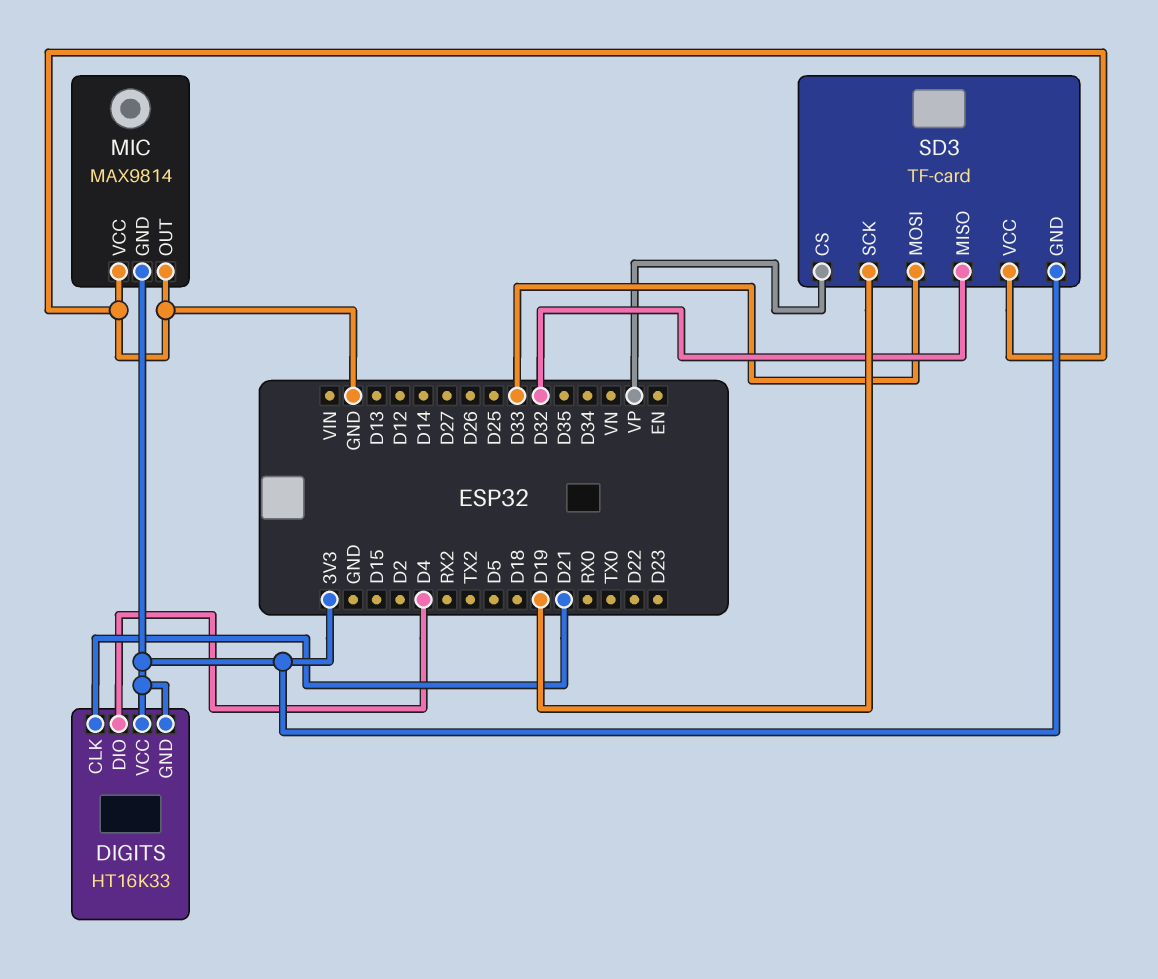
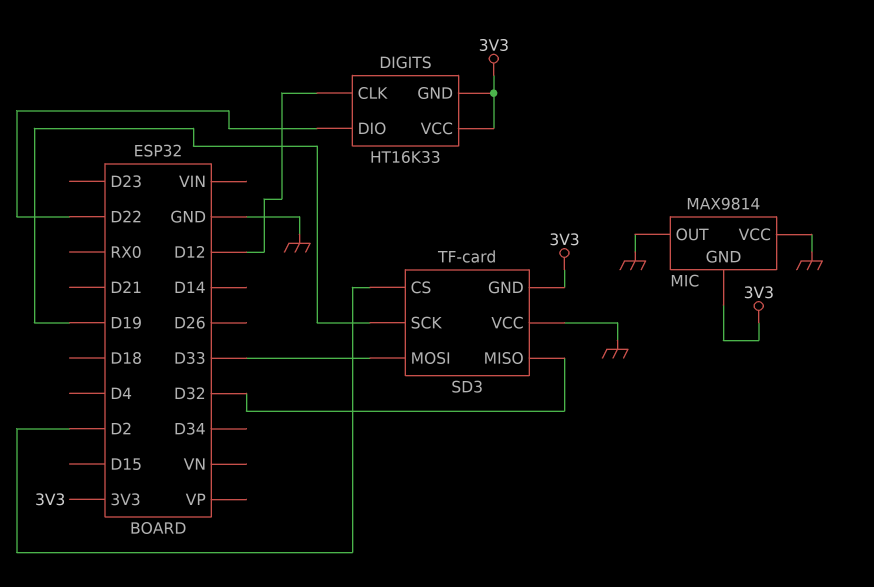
DIGITS pin CLK: D21 -> D12
DIGITS pin DIO: D4 -> D22
SD3 pin CS: VP -> D2

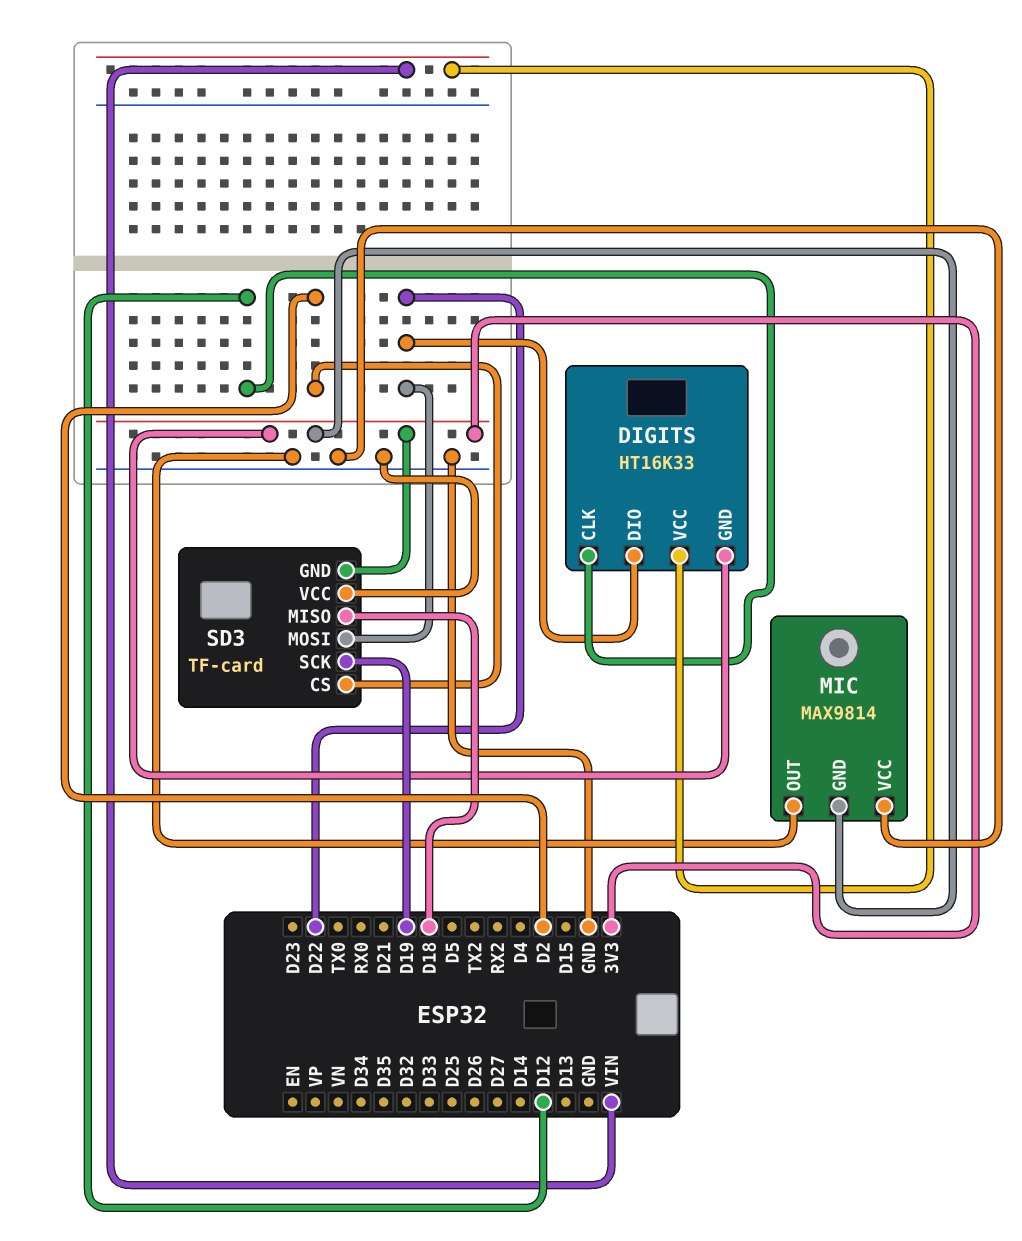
DIGITS pin VCC: 3V3 -> VIN
SD3 pin MISO: D32 -> D18
SD3 pin MOSI: D33 -> D22

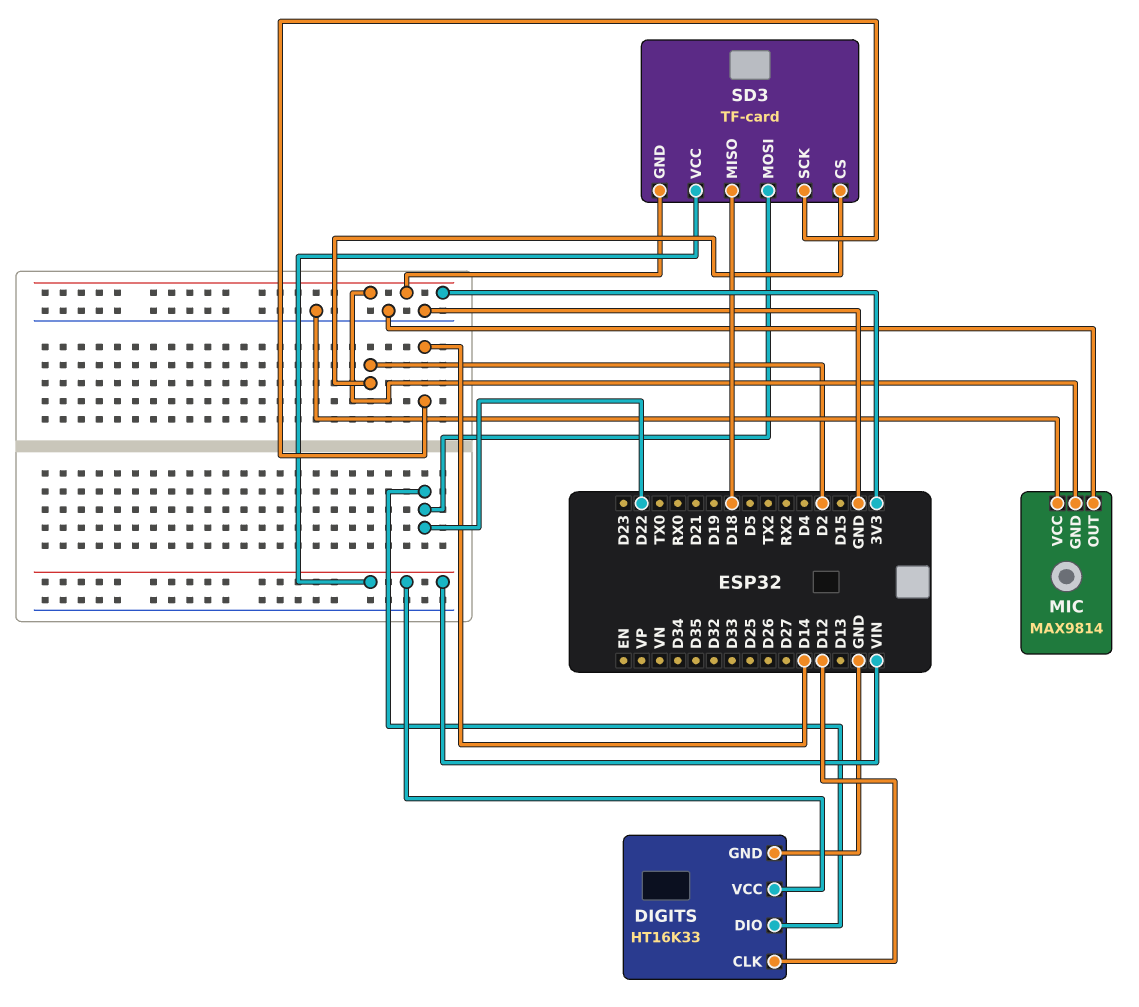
DIGITS pin GND: 3V3 -> GND
SD3 pin SCK: D19 -> D14
SD3 pin VCC: GND -> VIN

